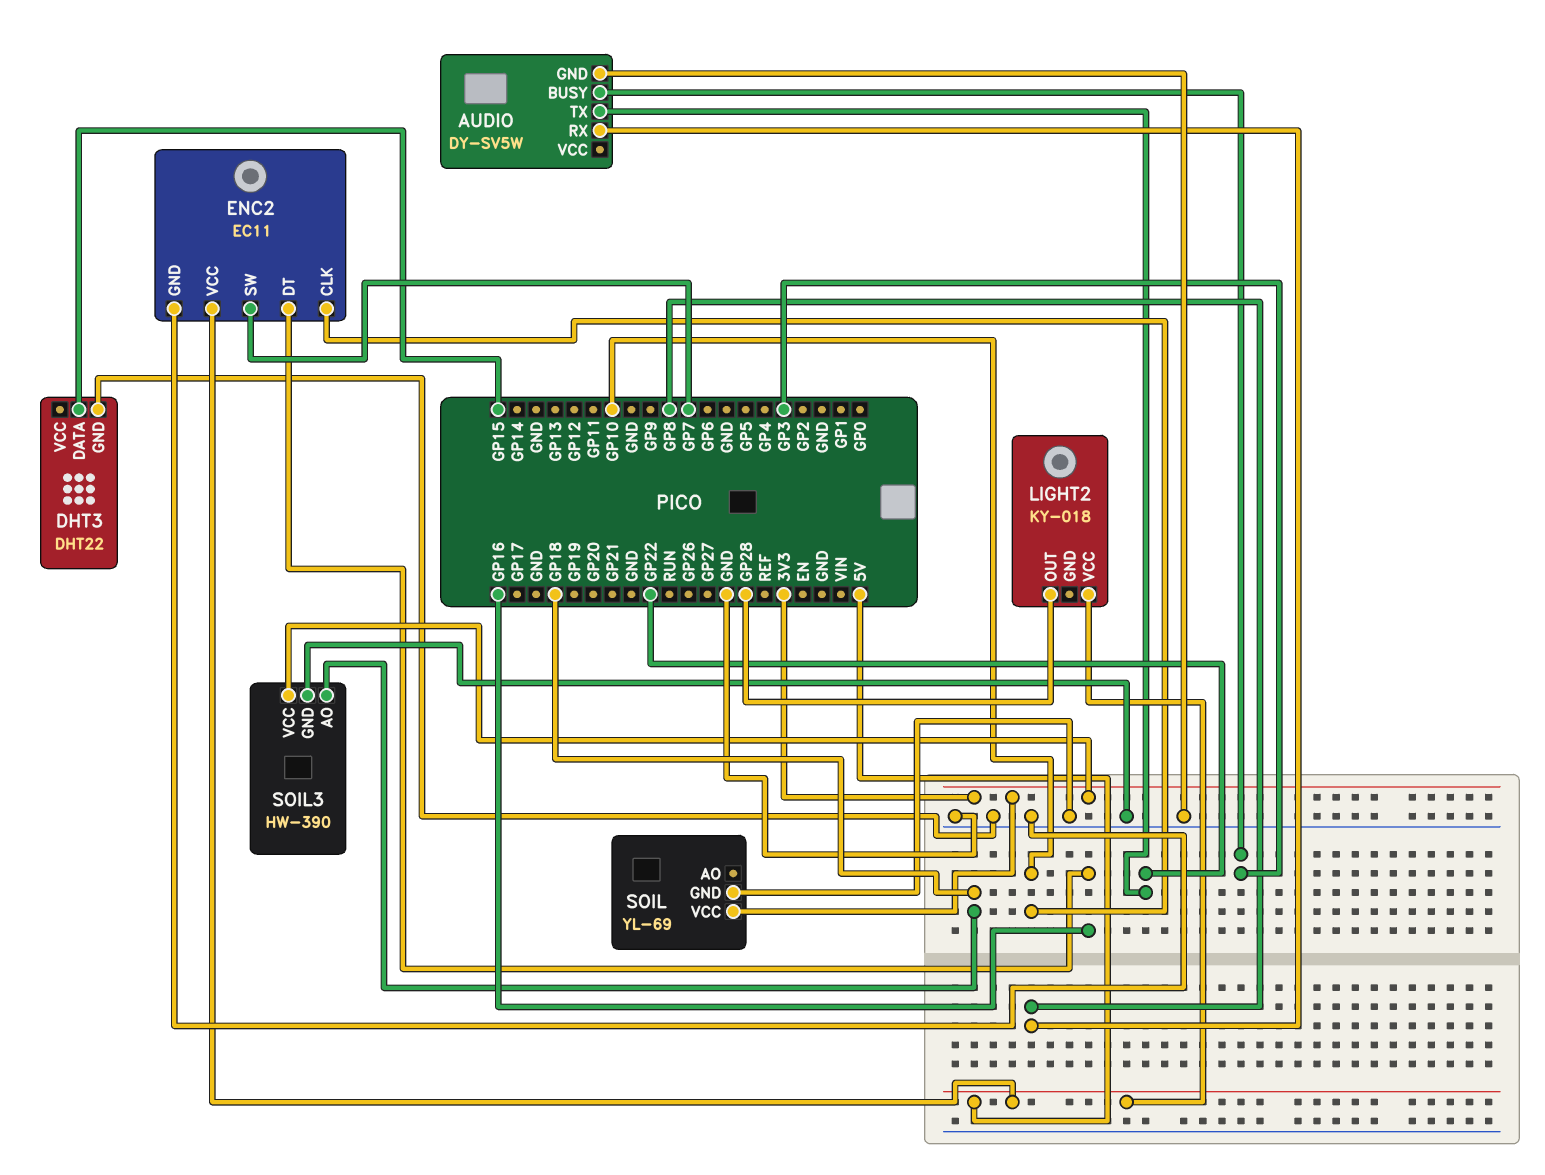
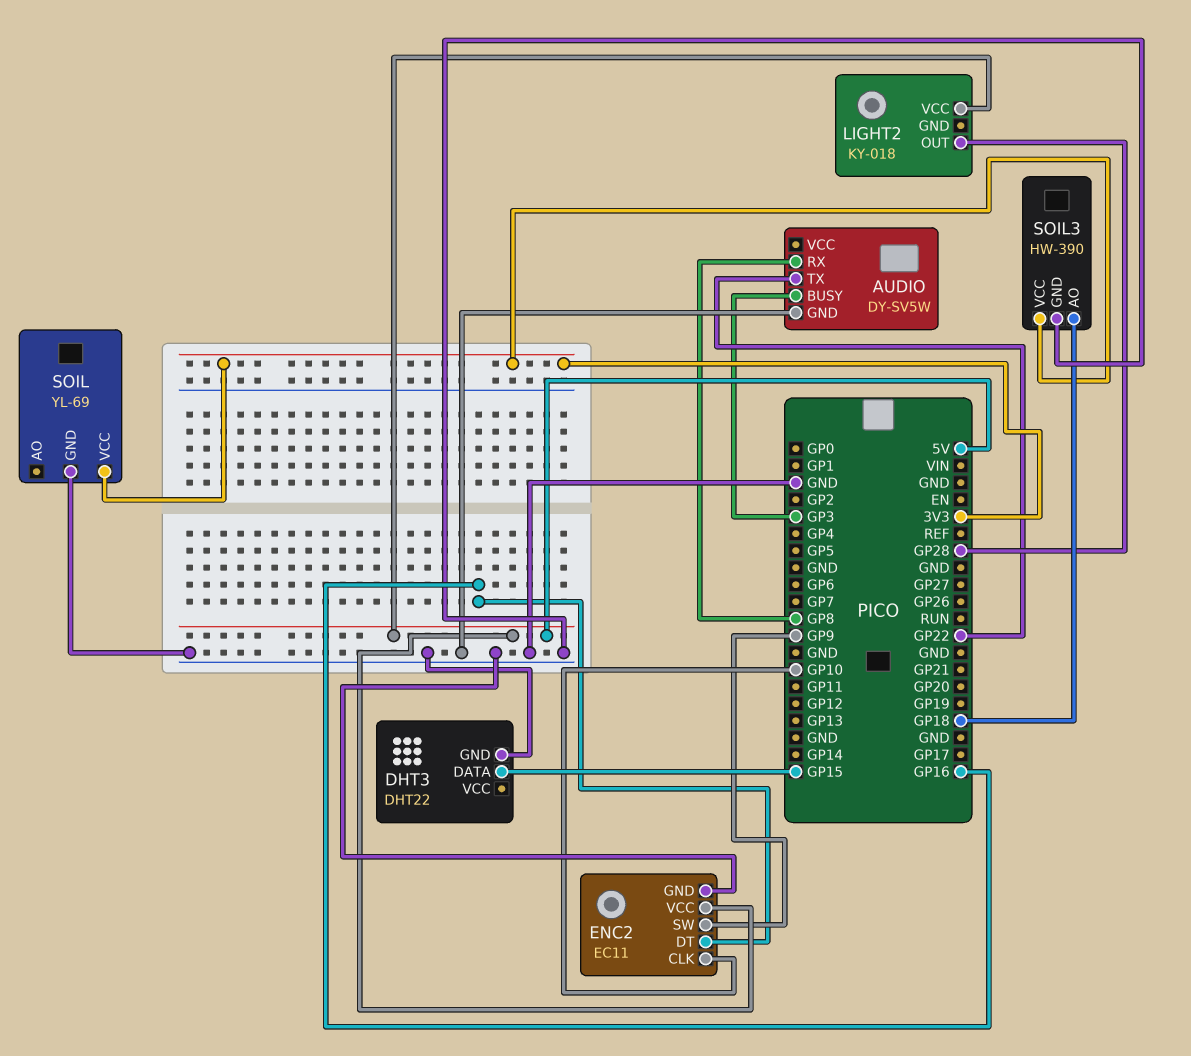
ENC2 pin SW: GP7 -> GP9

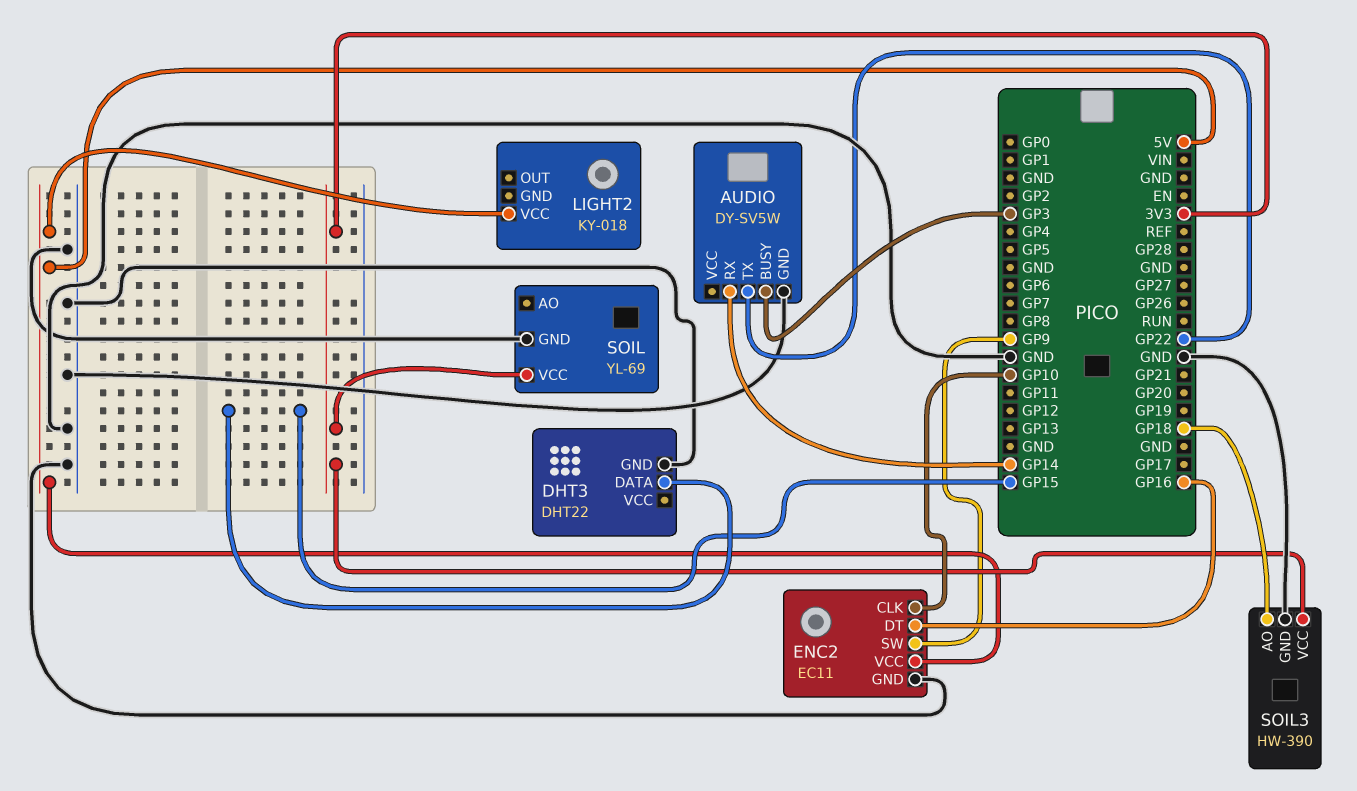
AUDIO pin RX: GP8 -> GP14
LIGHT2 pin OUT: GP28 -> none

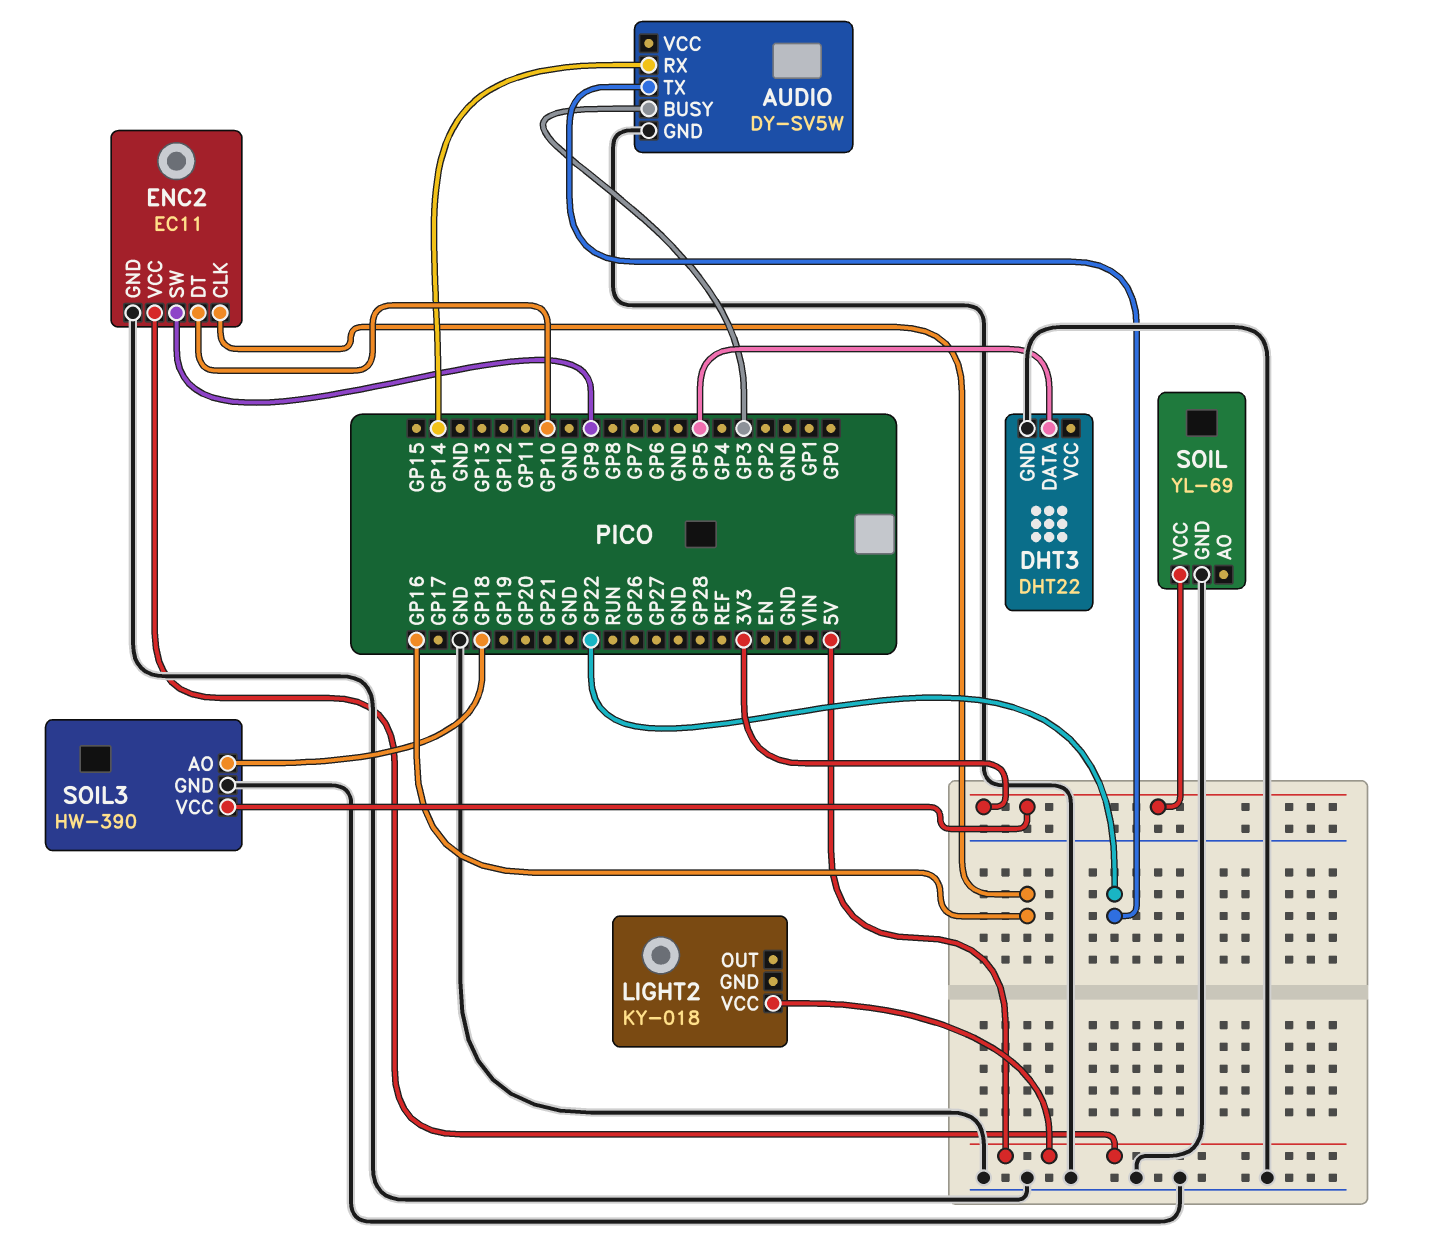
DHT3 pin DATA: GP15 -> GP5
ENC2 pin CLK: GP10 -> GP16
ENC2 pin DT: GP16 -> GP10

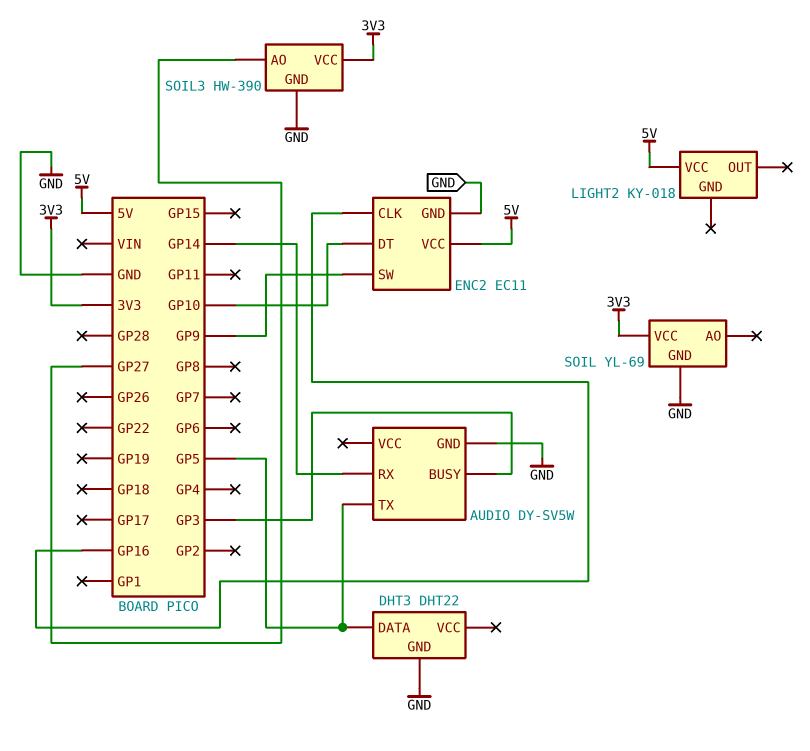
AUDIO pin TX: GP22 -> GP5
SOIL3 pin AO: GP18 -> GP27

